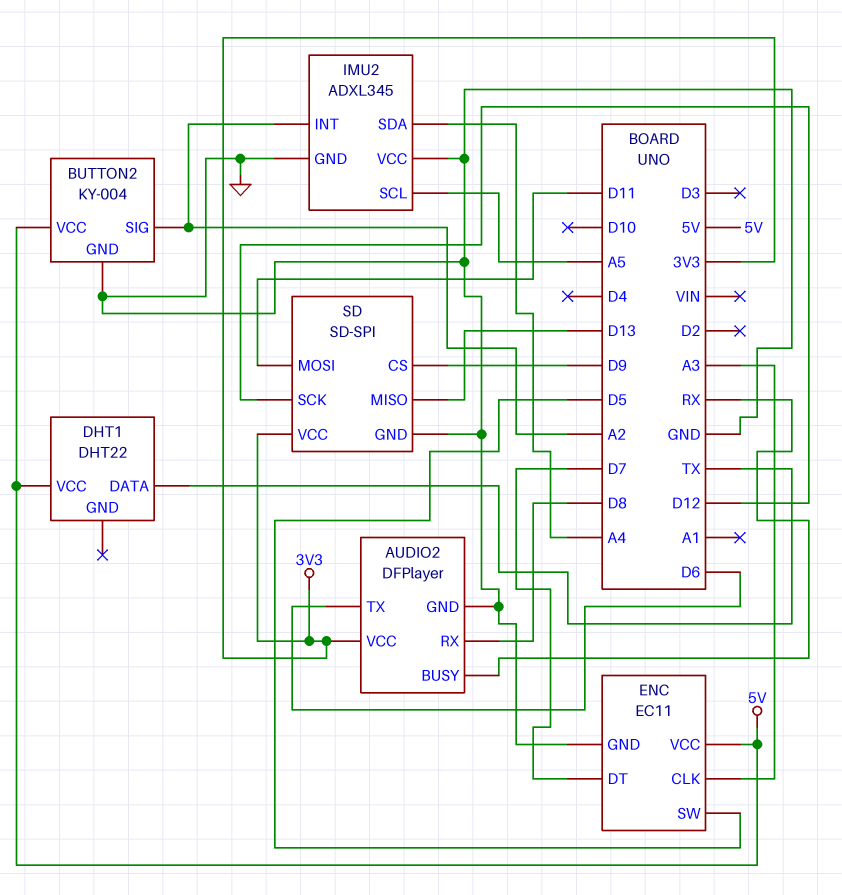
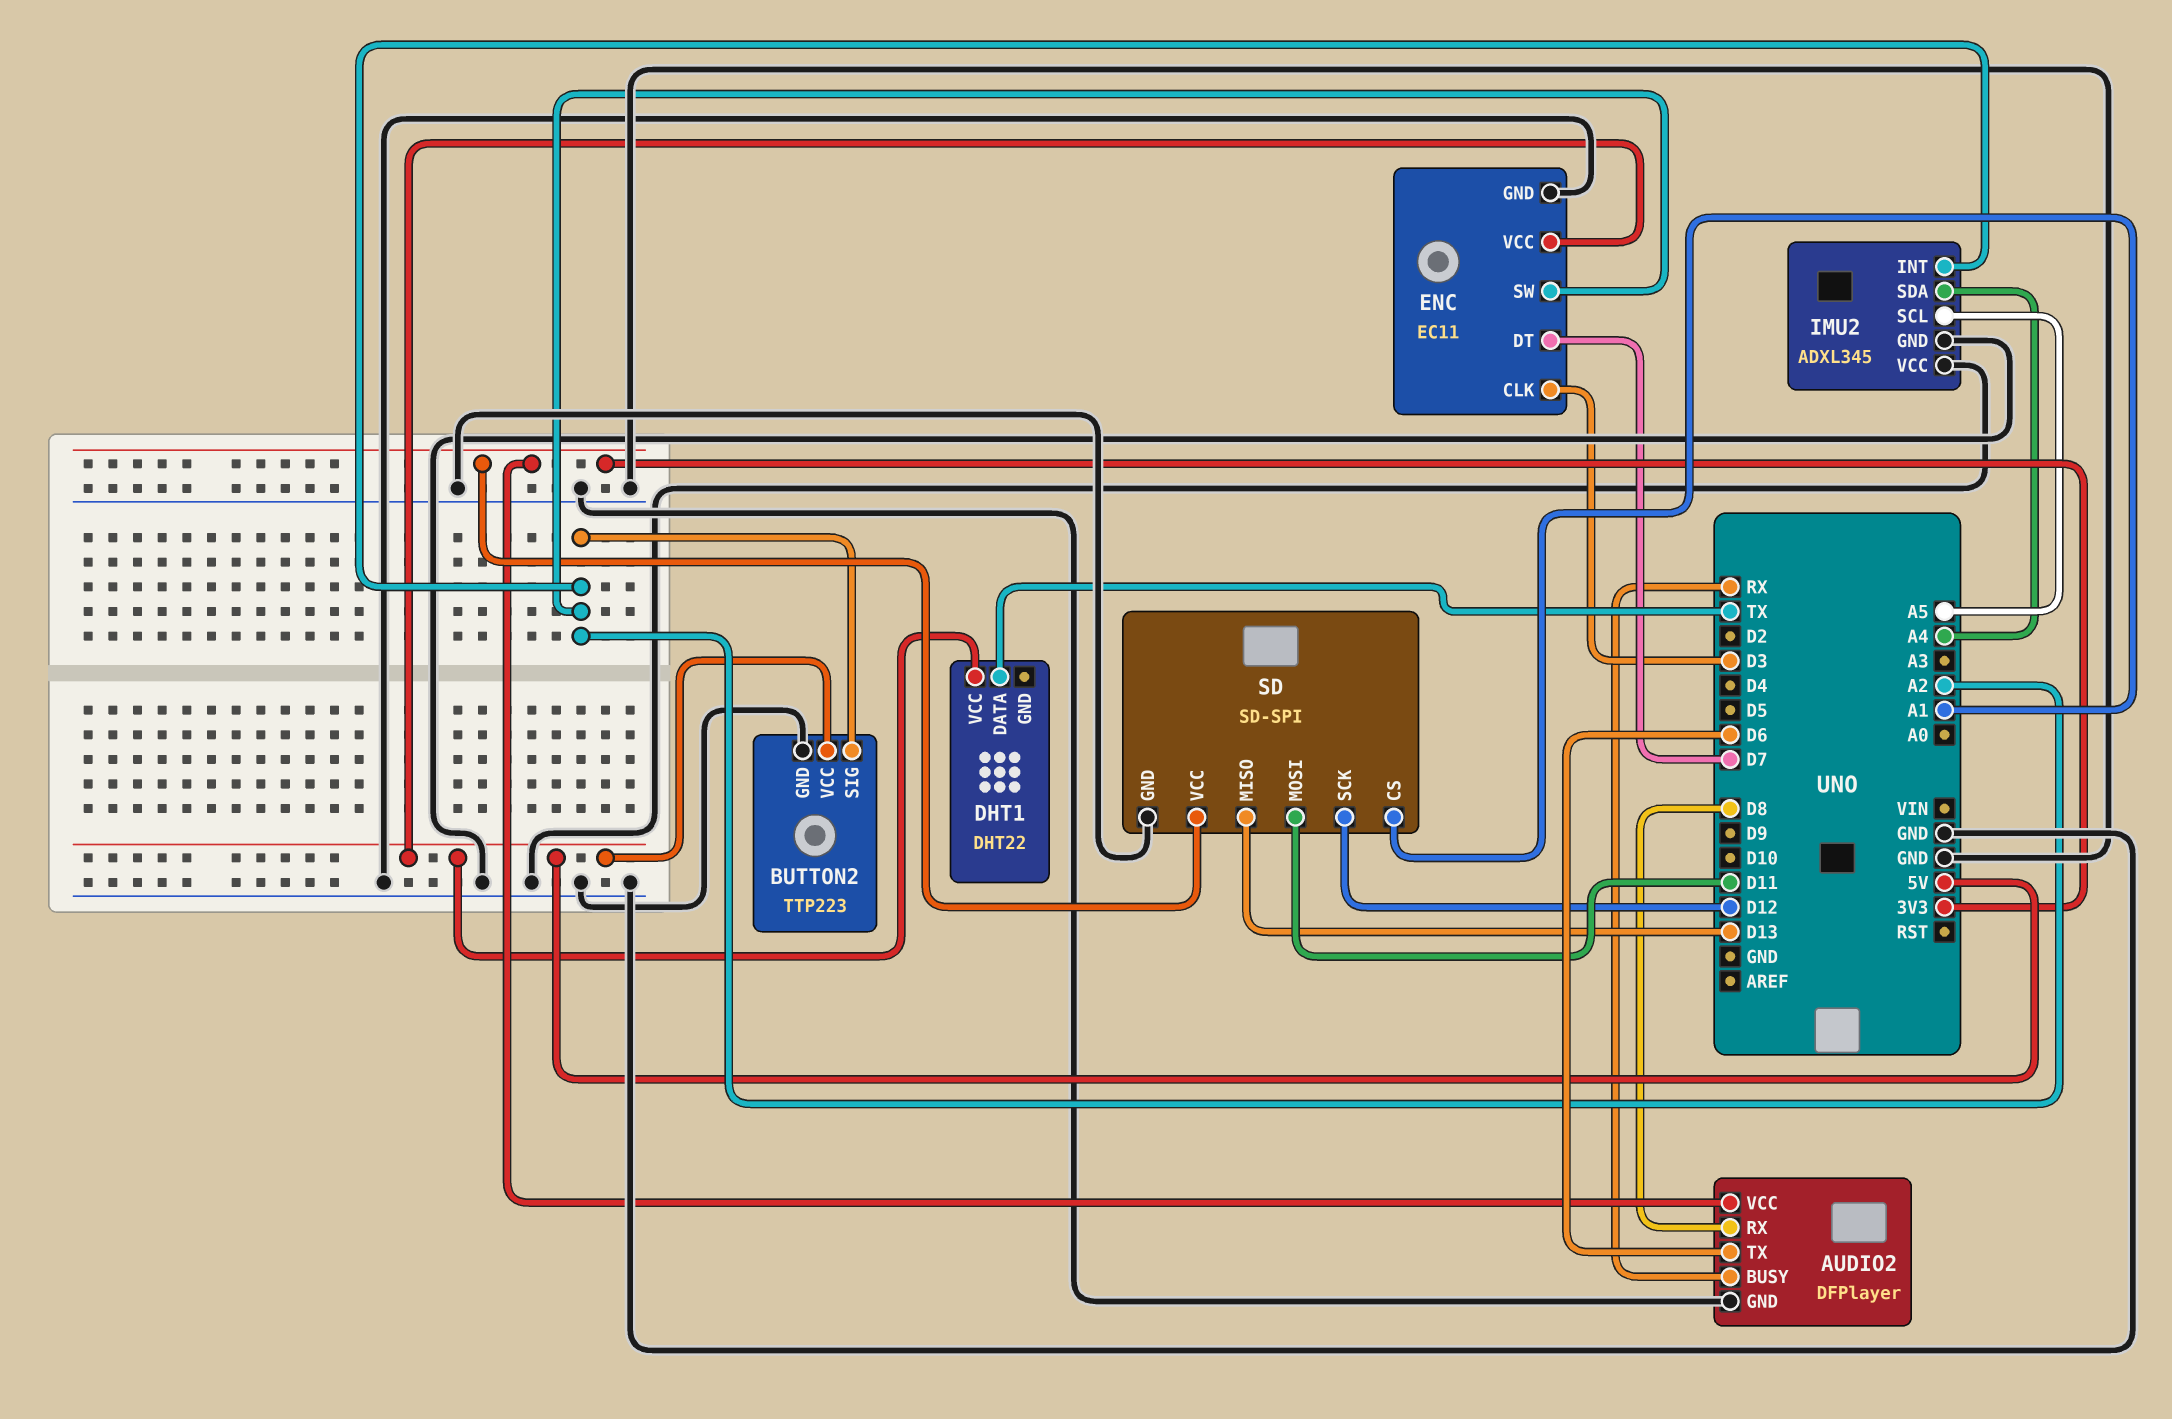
BUTTON2: KY-004 -> TTP223
ENC pin CLK: A3 -> D3
ENC pin SW: D5 -> A2
SD pin CS: D9 -> A1

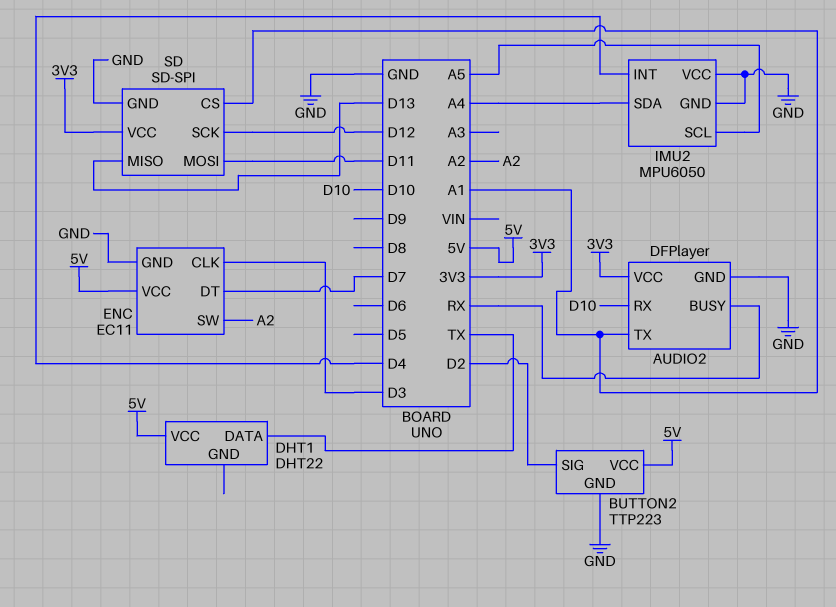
AUDIO2 pin RX: D8 -> D10
AUDIO2 pin TX: D6 -> A1
BUTTON2 pin SIG: A2 -> D2
IMU2: ADXL345 -> MPU6050
IMU2 pin INT: A2 -> D4

